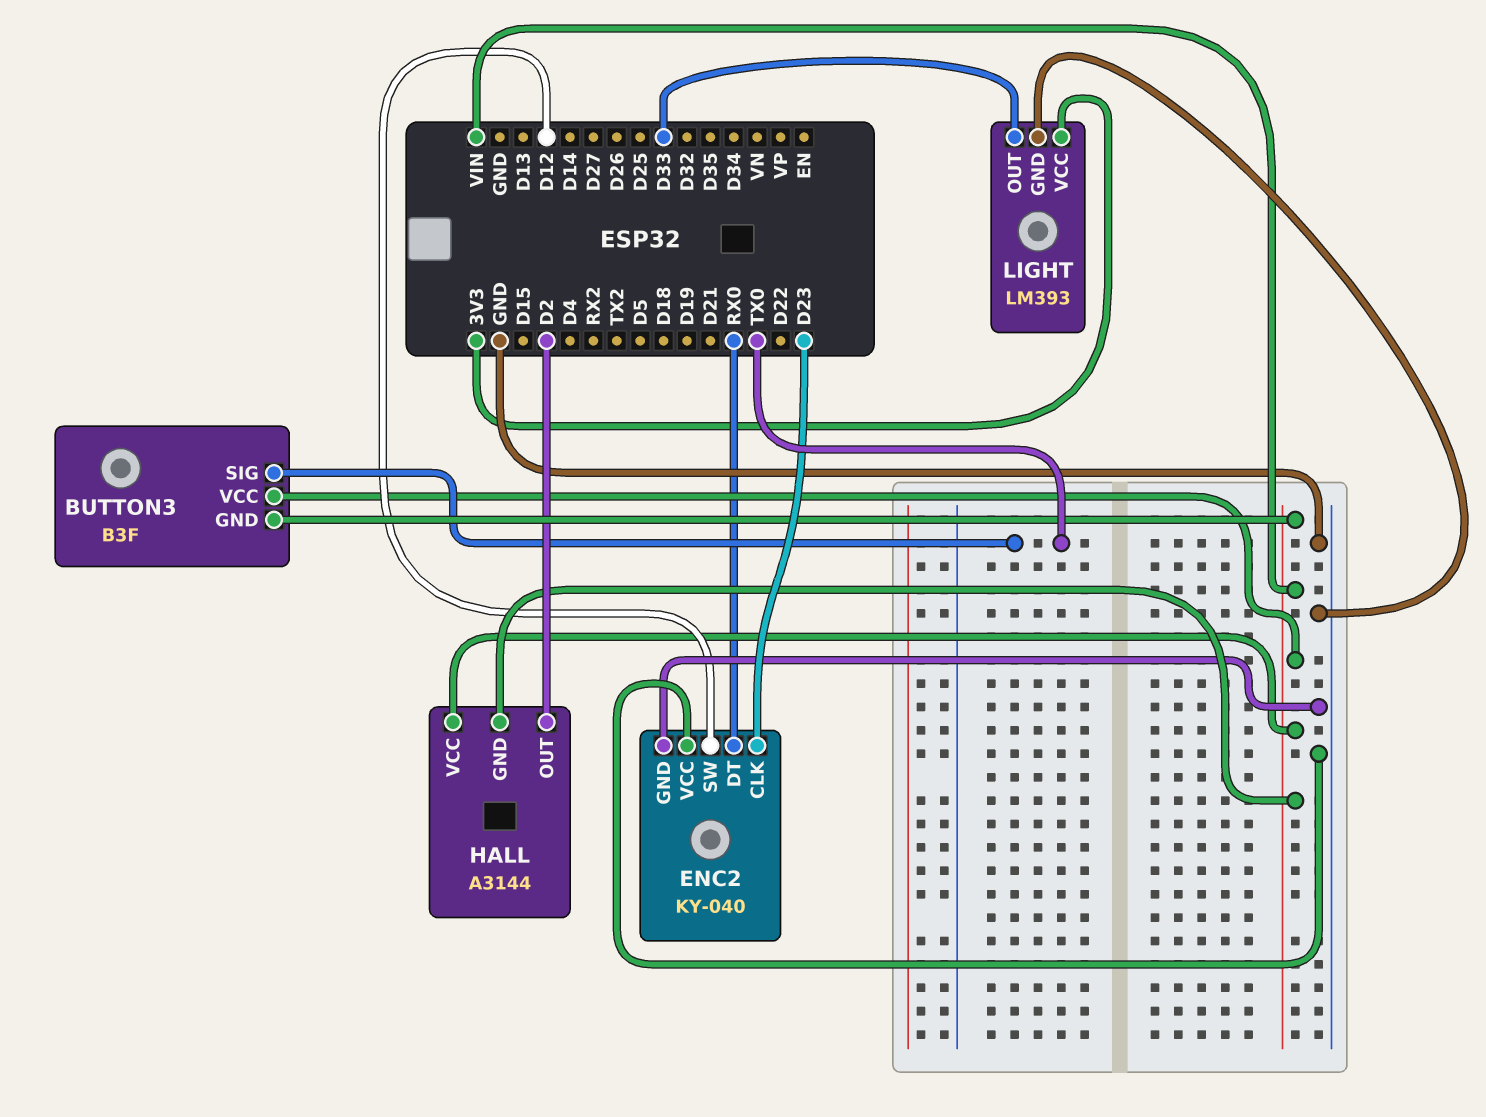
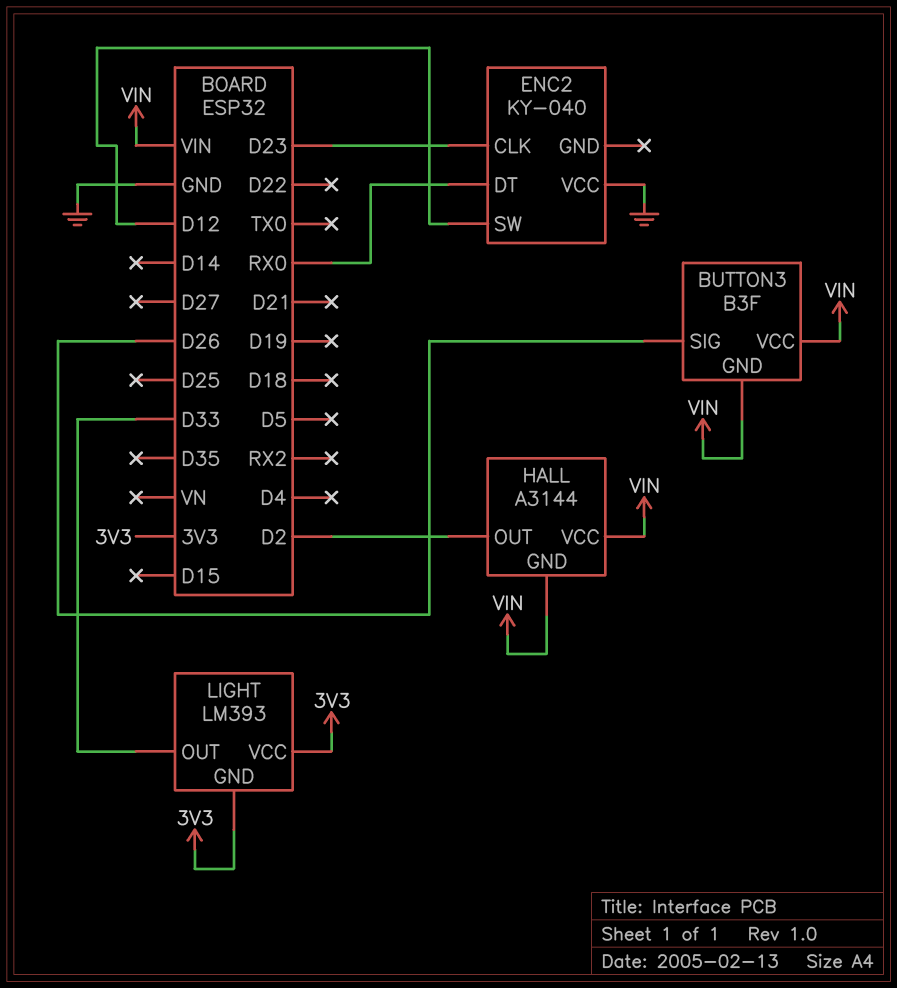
BUTTON3 pin SIG: TX0 -> D26
ENC2 pin GND: GND -> none
LIGHT pin GND: GND -> 3V3

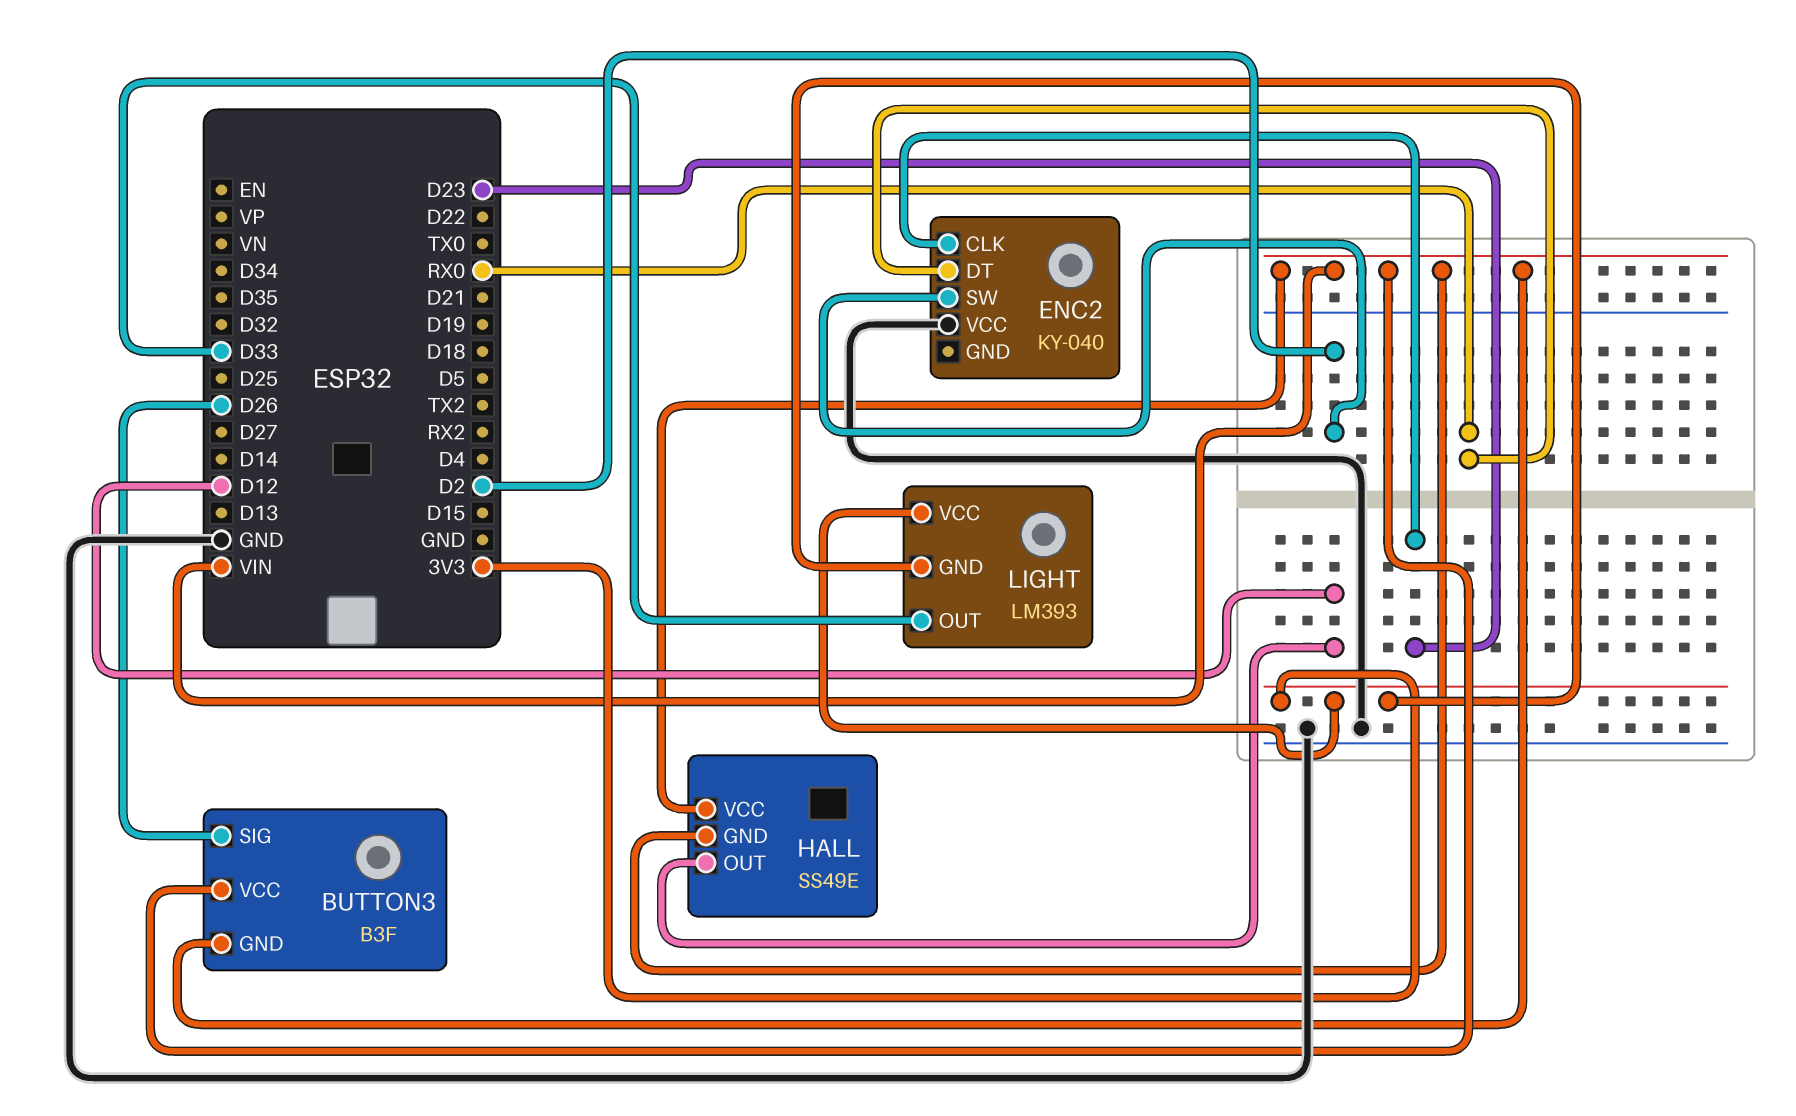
ENC2 pin SW: D12 -> D2
HALL: A3144 -> SS49E
HALL pin OUT: D2 -> D12

